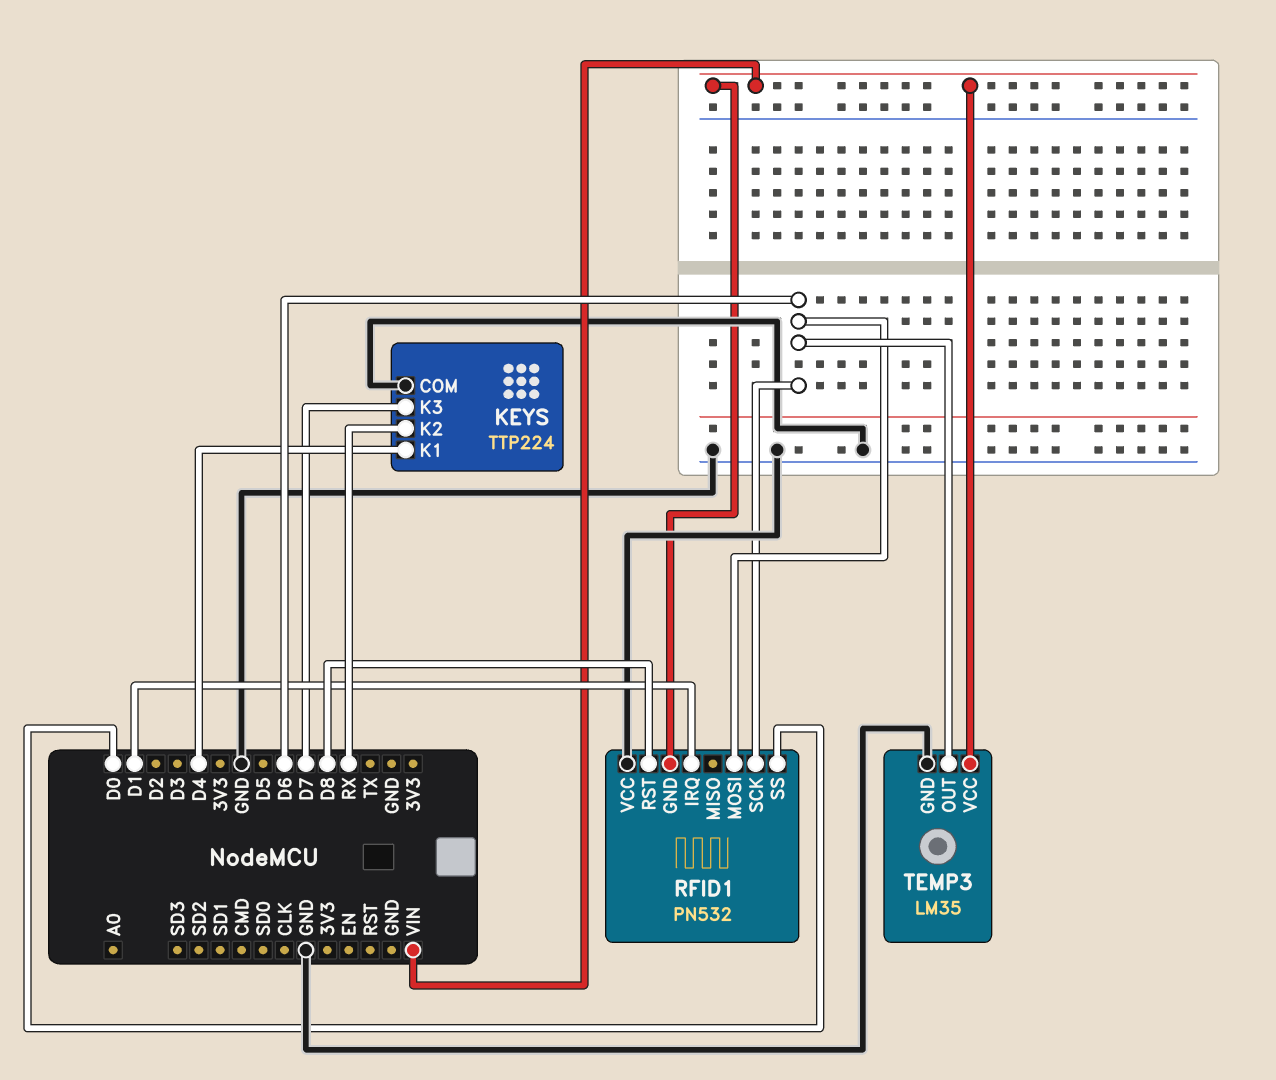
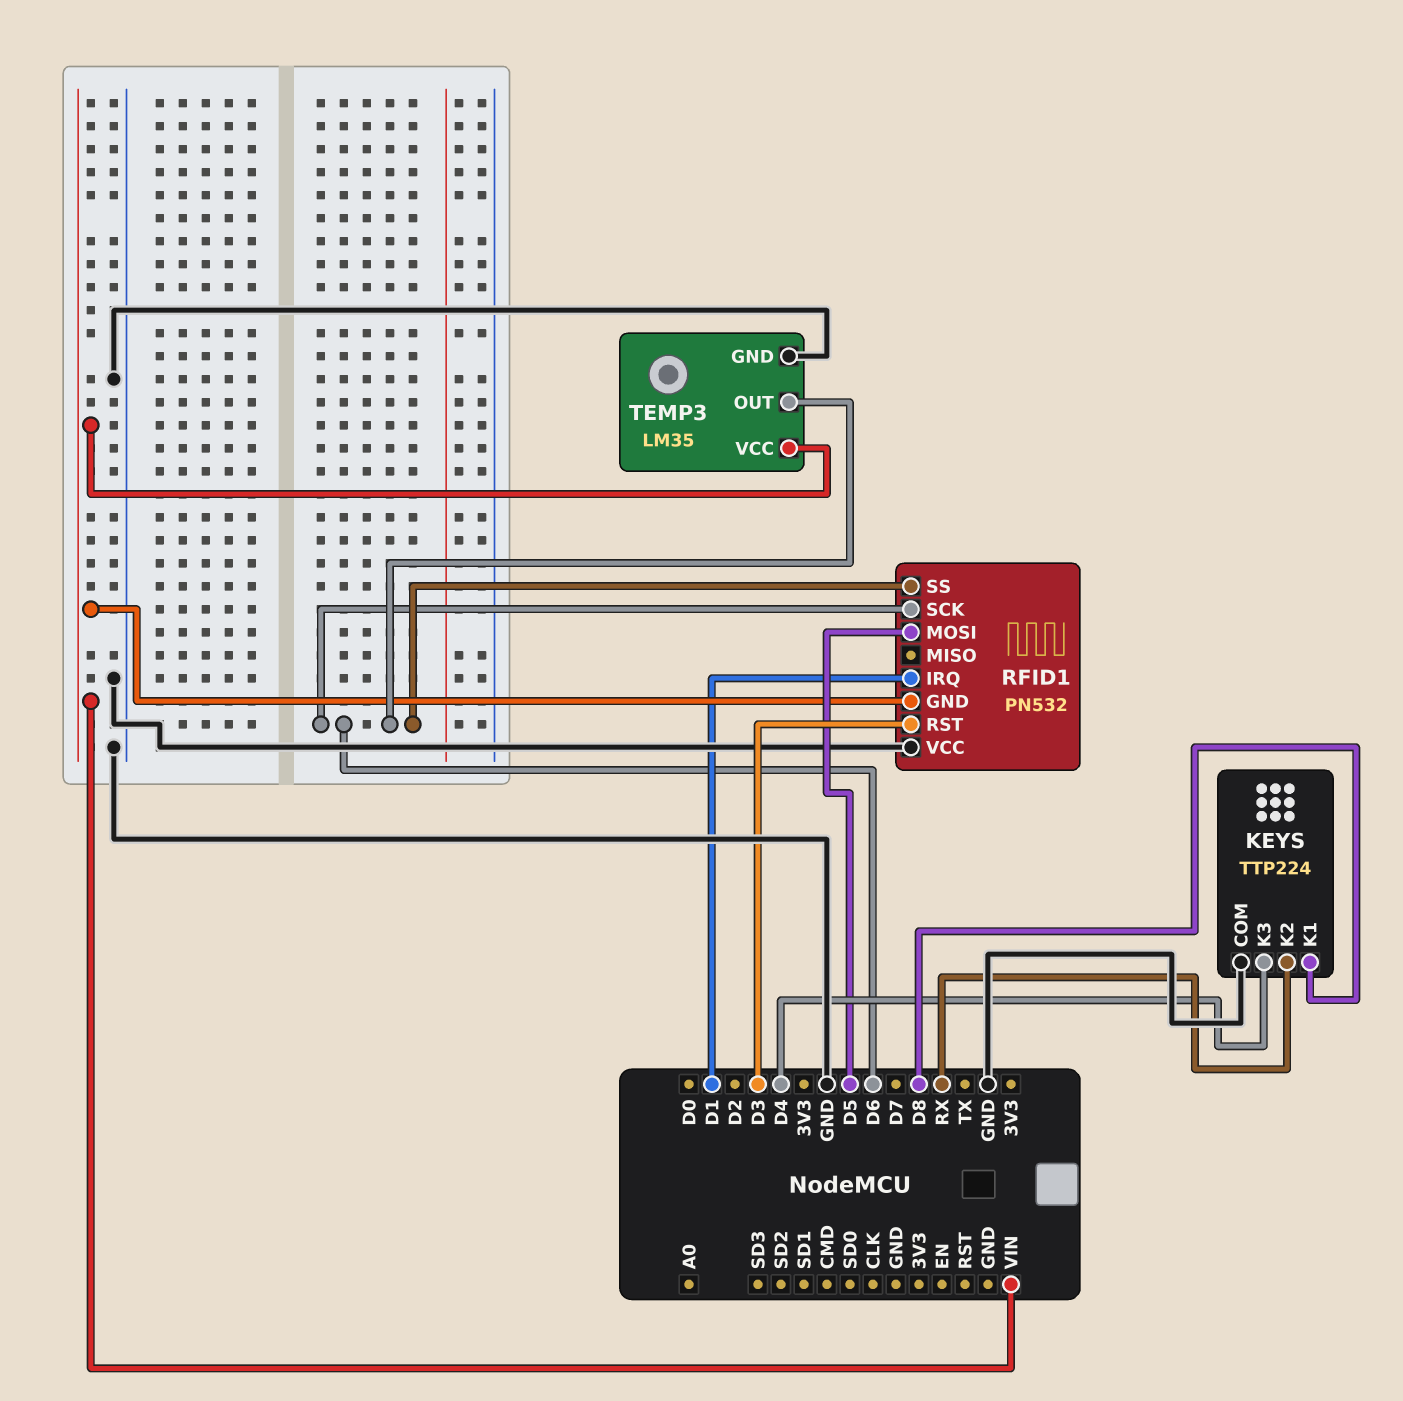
KEYS pin K1: D4 -> D8
KEYS pin K3: D7 -> D4
RFID1 pin MOSI: D6 -> D5
RFID1 pin RST: D8 -> D3
RFID1 pin SS: D0 -> D6

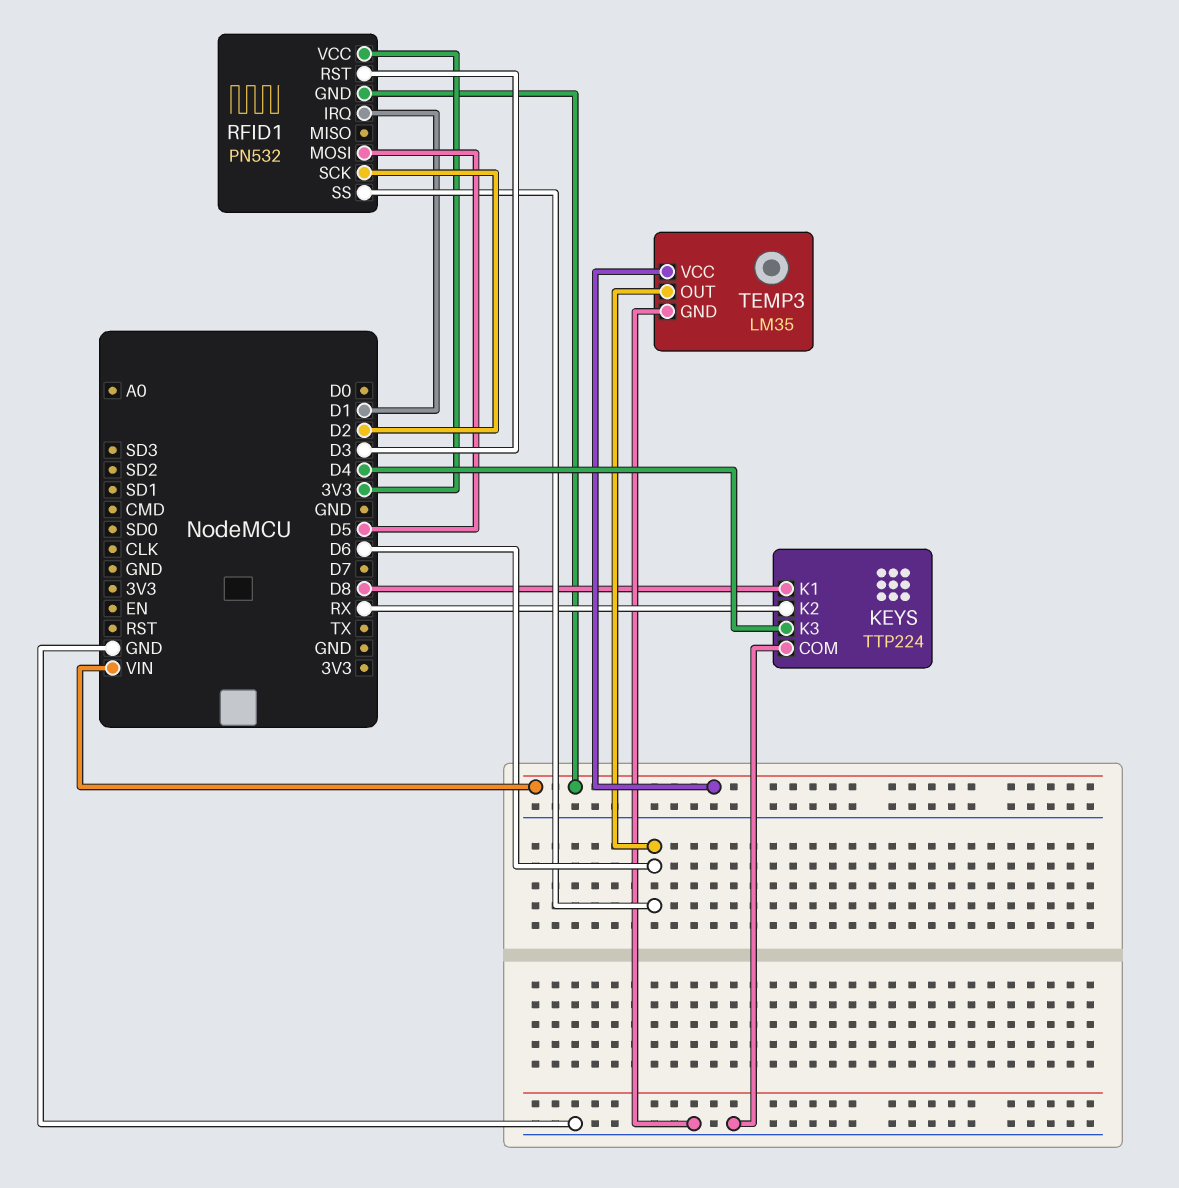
RFID1 pin SCK: D6 -> D2
RFID1 pin VCC: GND -> 3V3

